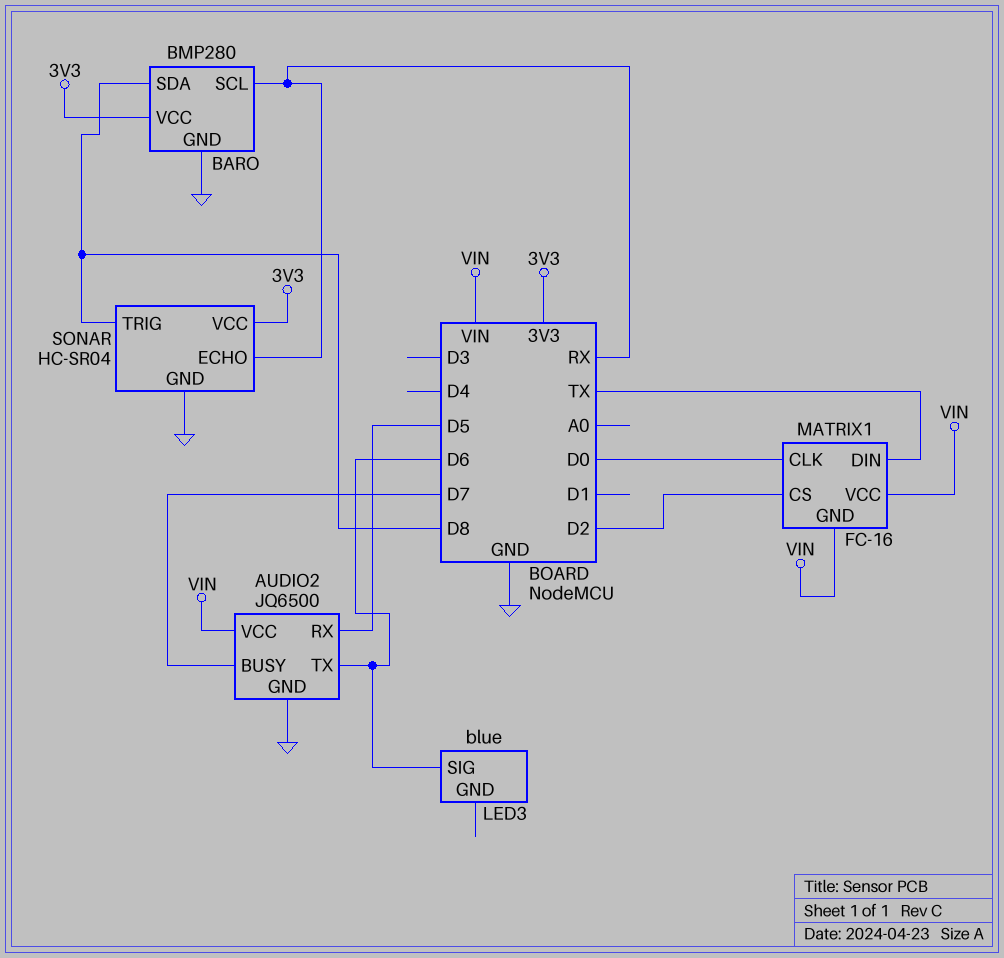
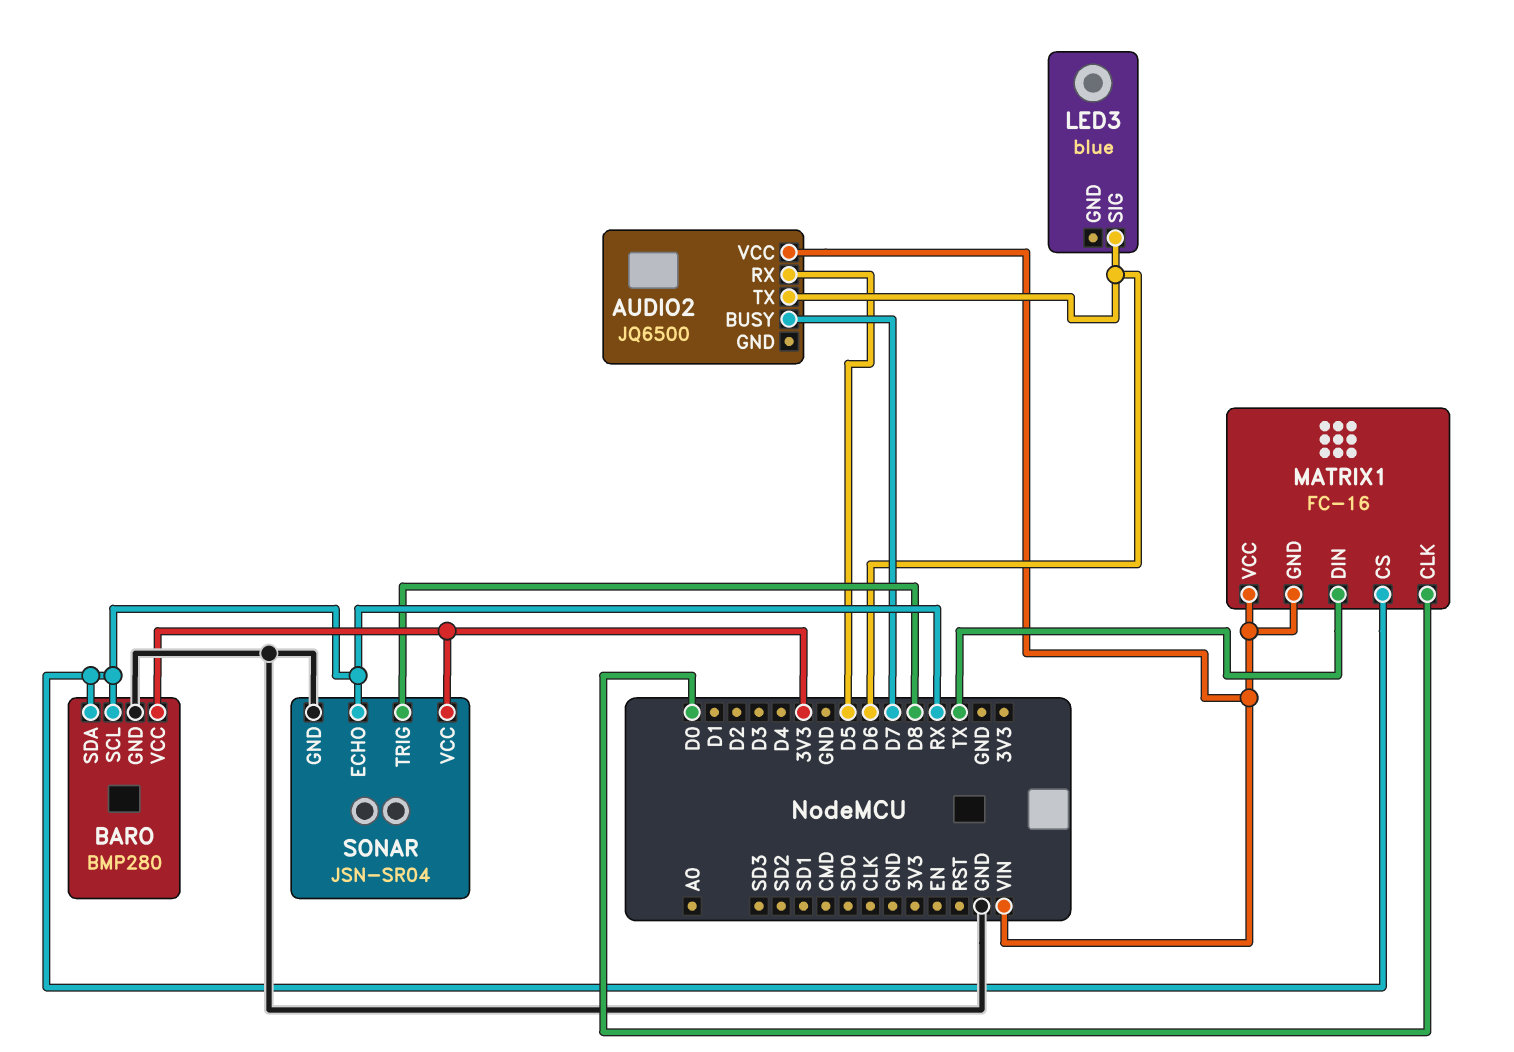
AUDIO2 pin GND: GND -> none
BARO pin SDA: D8 -> RX
MATRIX1 pin CS: D2 -> RX
SONAR: HC-SR04 -> JSN-SR04

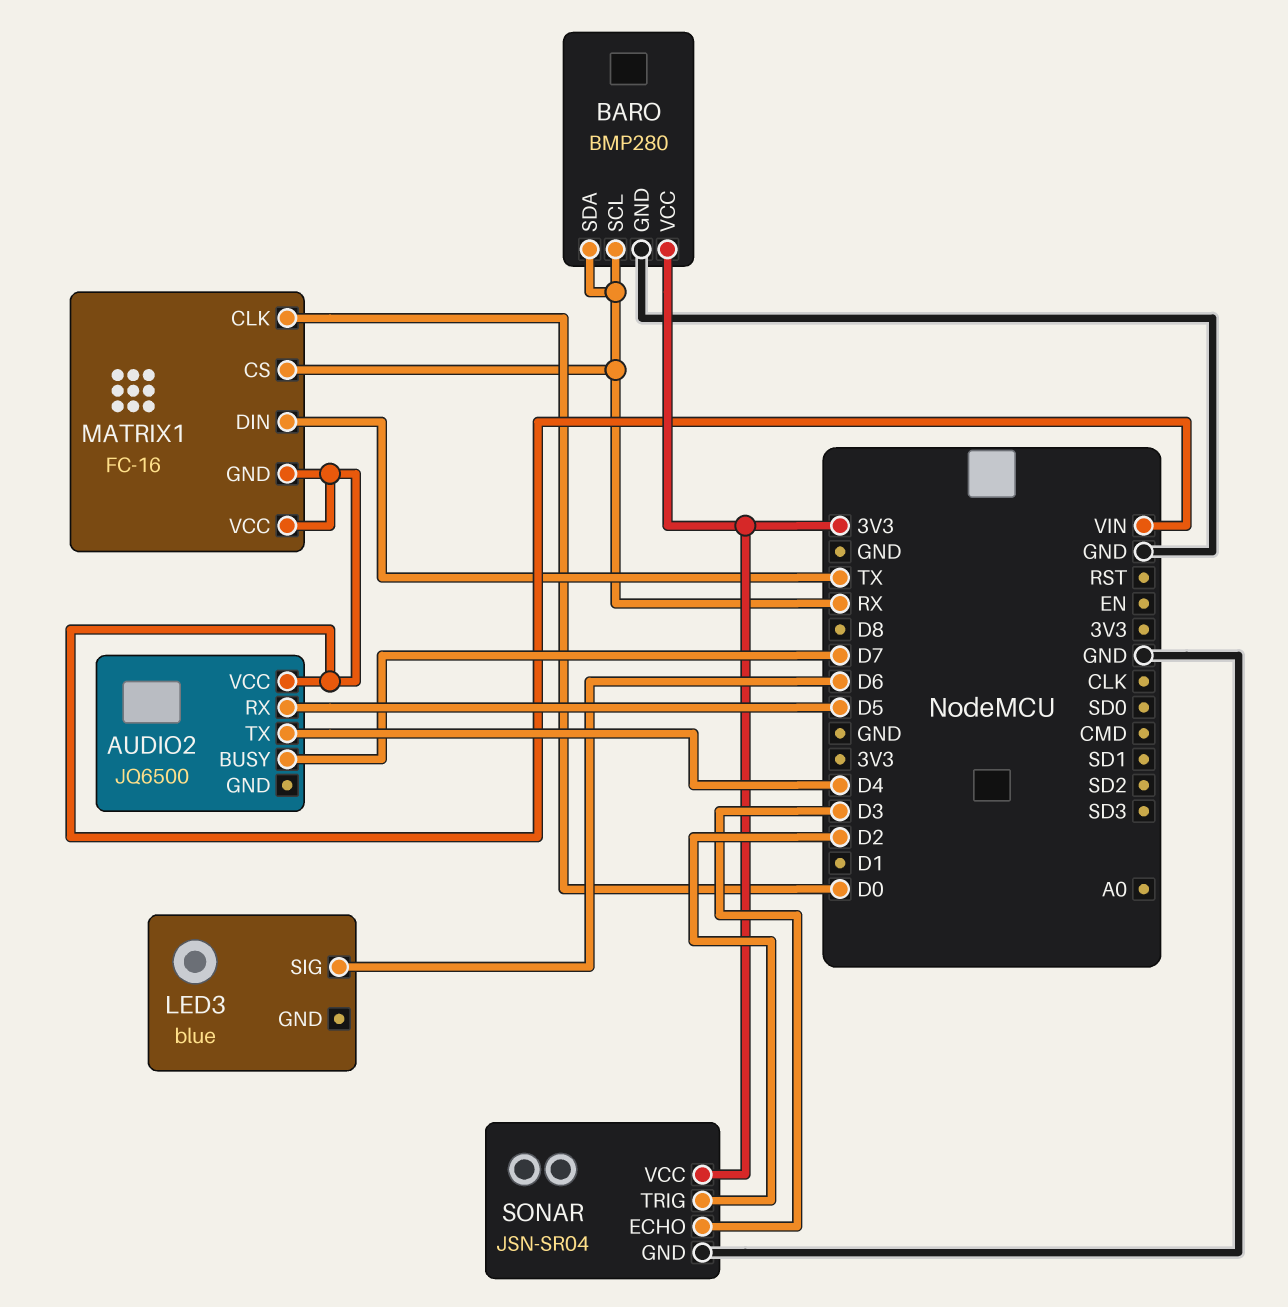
AUDIO2 pin TX: D6 -> D4
SONAR pin ECHO: RX -> D3
SONAR pin TRIG: D8 -> D2

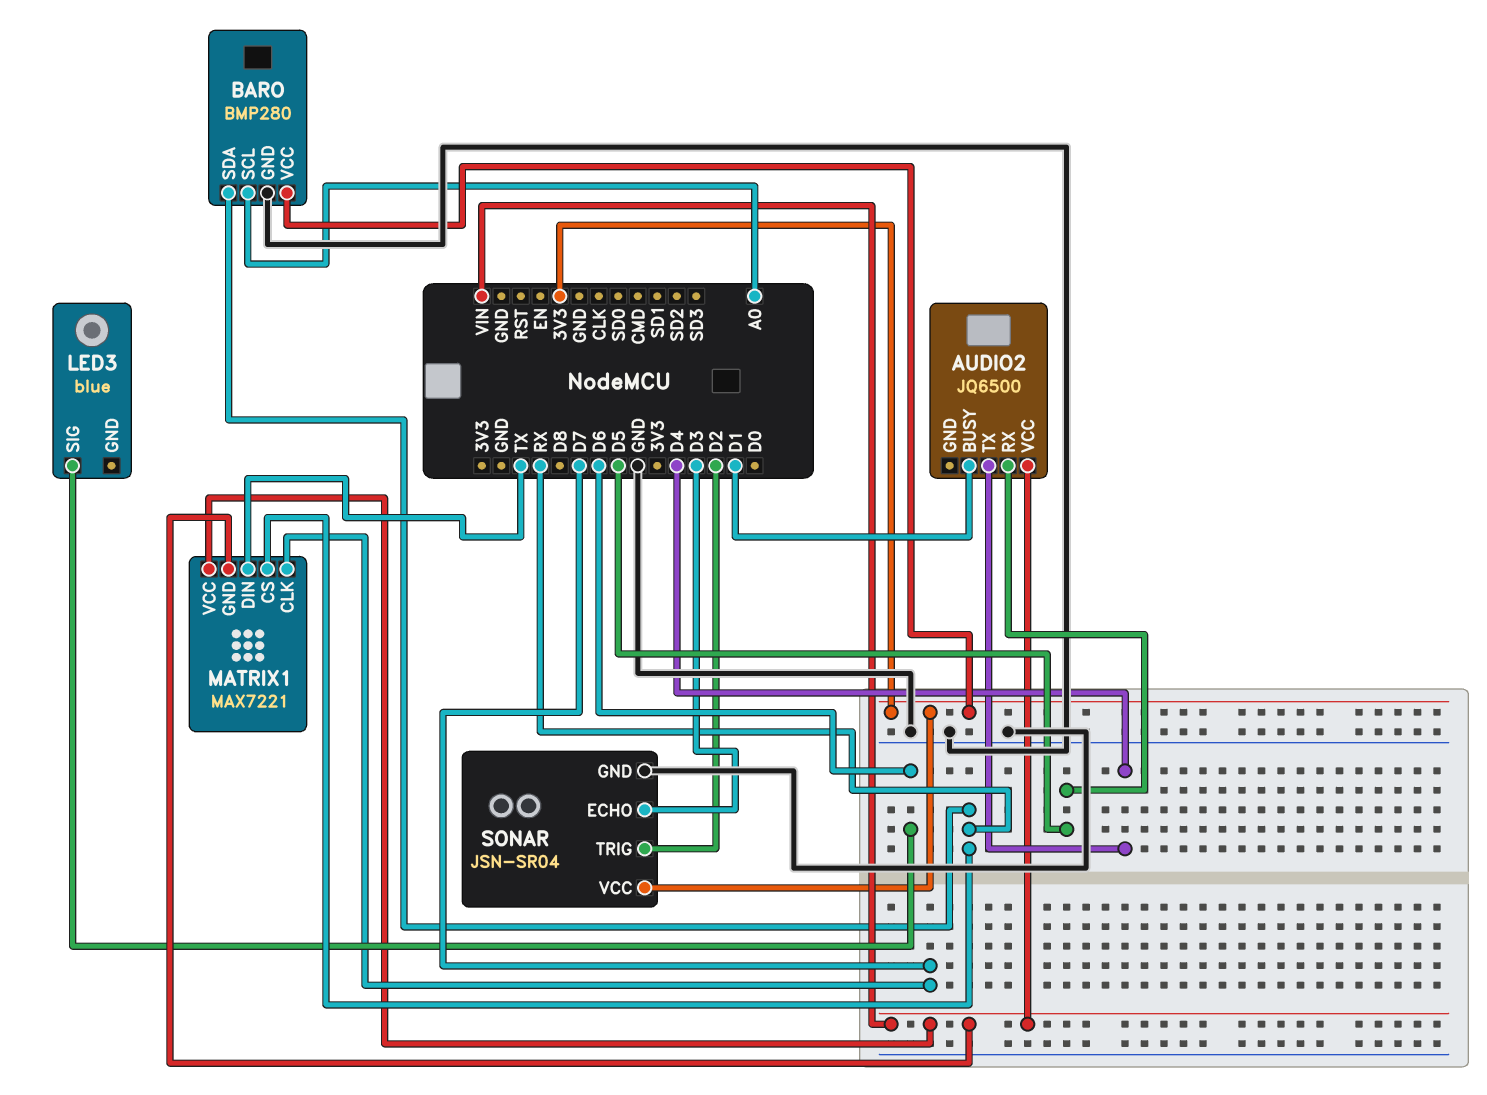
AUDIO2 pin BUSY: D7 -> D1
BARO pin SCL: RX -> A0
MATRIX1: FC-16 -> MAX7221
MATRIX1 pin CLK: D0 -> D7

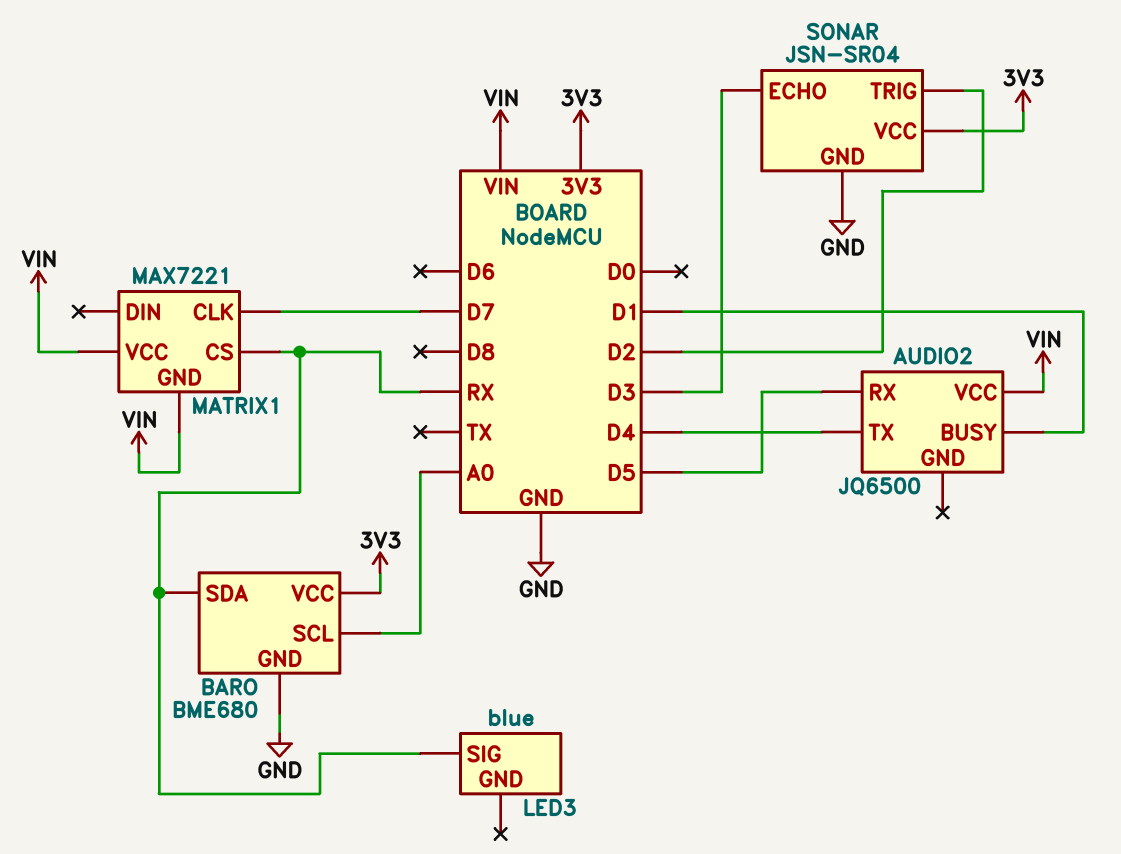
BARO: BMP280 -> BME680
LED3 pin SIG: D6 -> RX
MATRIX1 pin DIN: TX -> none

